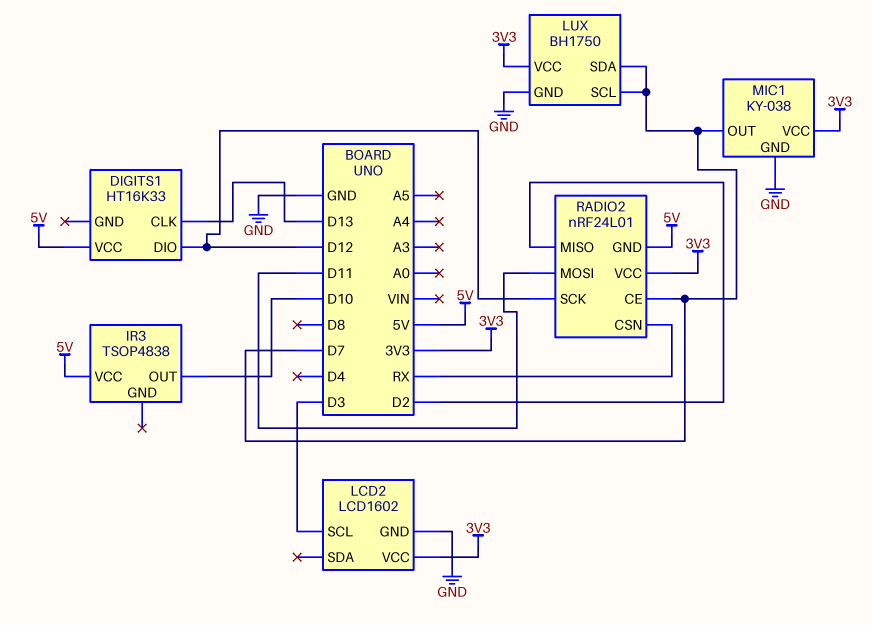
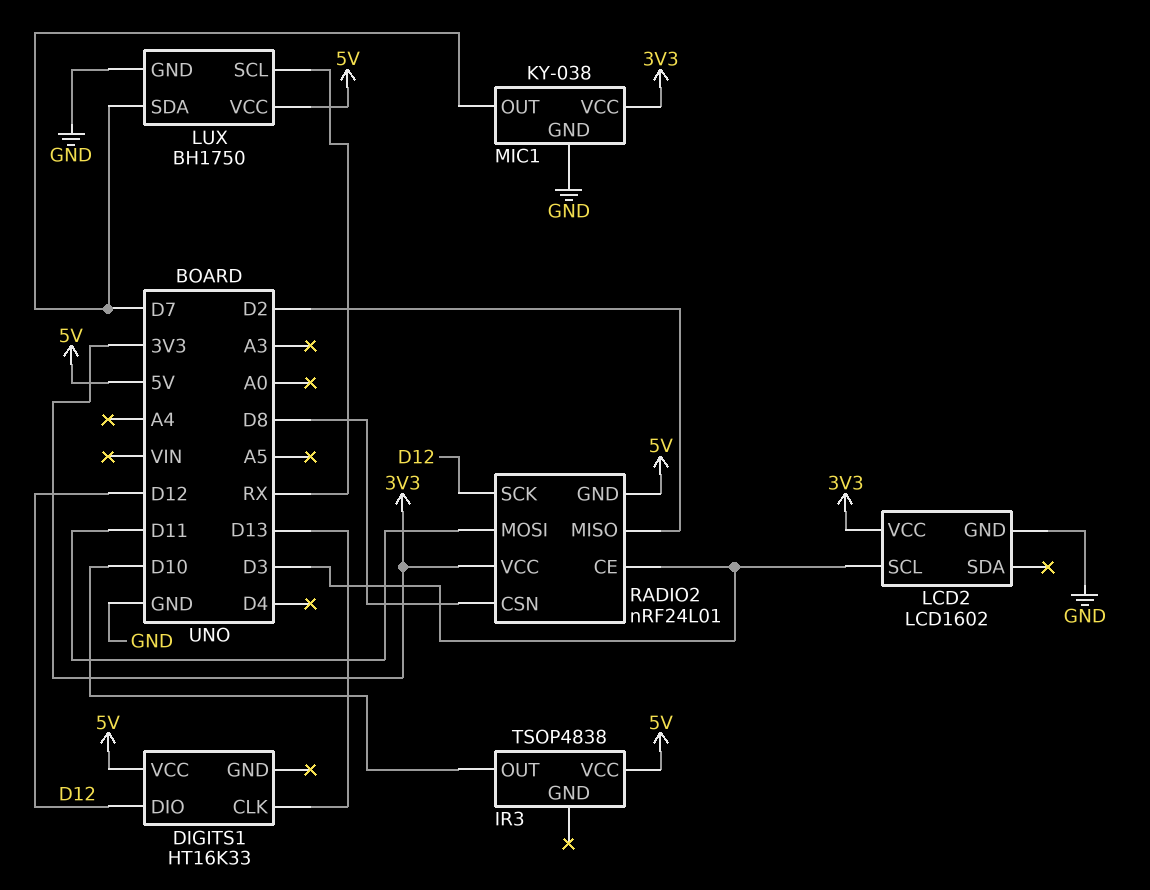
LUX pin SCL: D7 -> RX
LUX pin VCC: 3V3 -> 5V
RADIO2 pin CE: D7 -> D3
RADIO2 pin CSN: RX -> D8

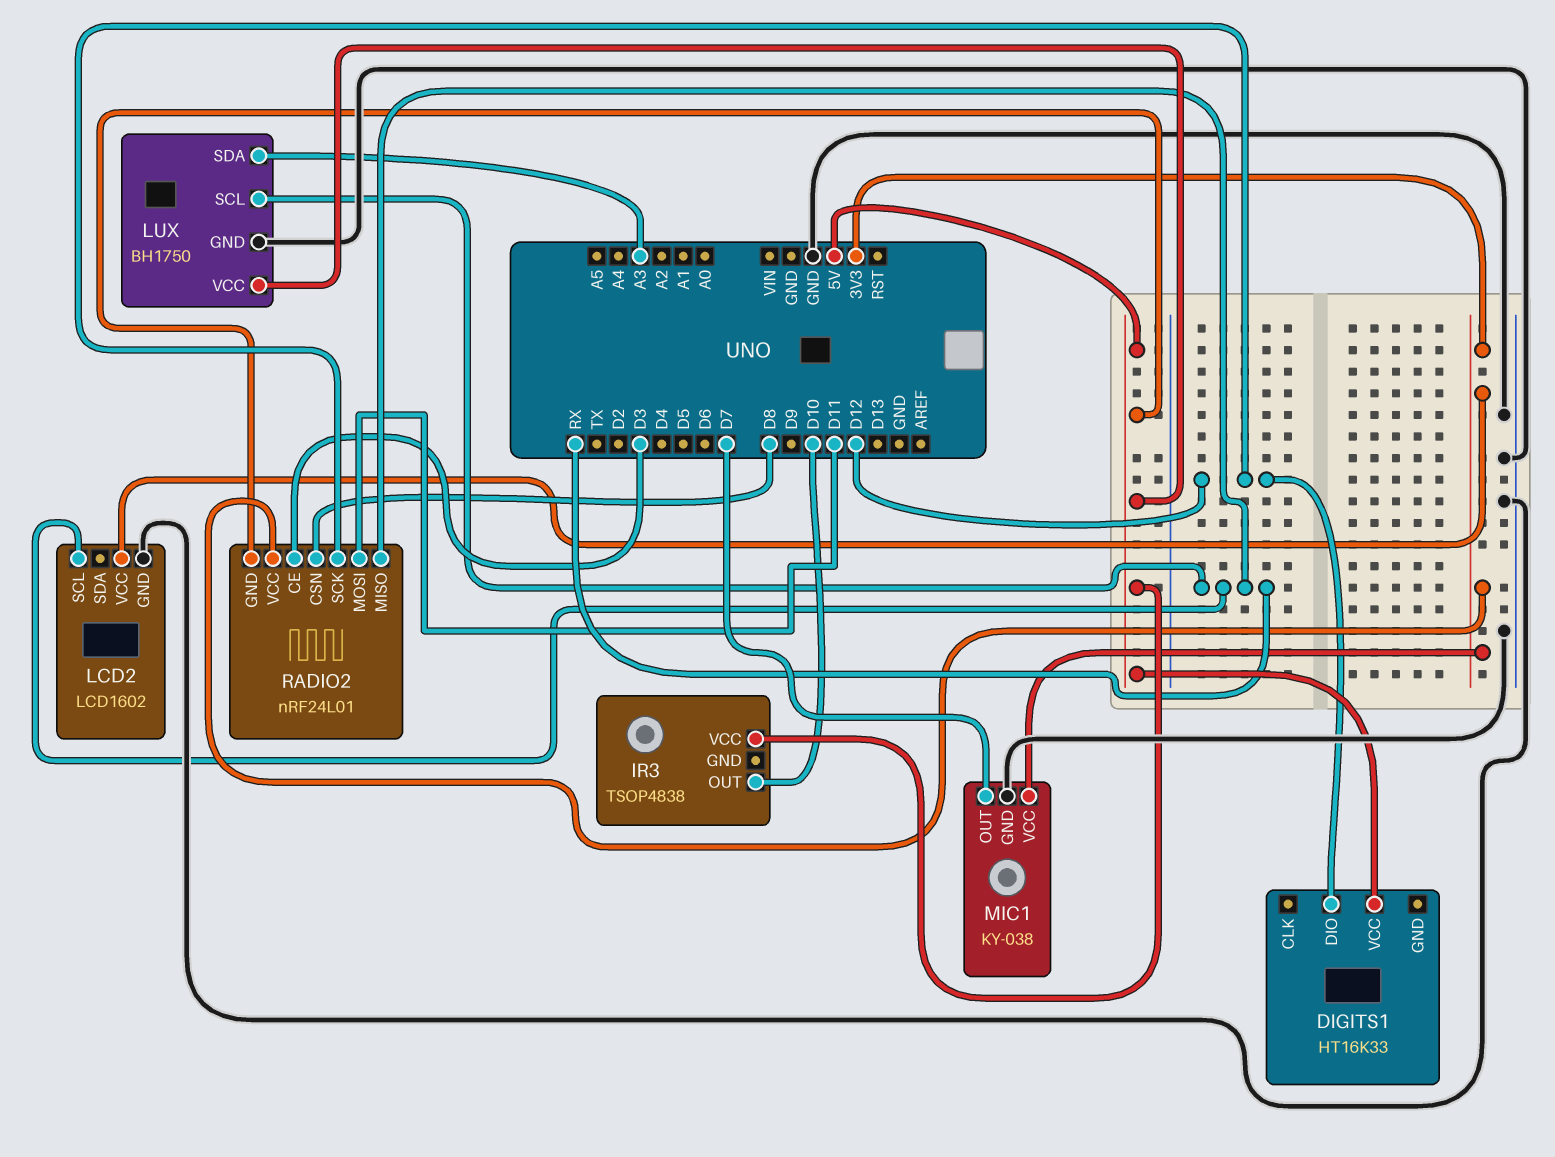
DIGITS1 pin CLK: D13 -> none
LCD2 pin SCL: D3 -> RX
LUX pin SDA: D7 -> A3
RADIO2 pin MISO: D2 -> RX

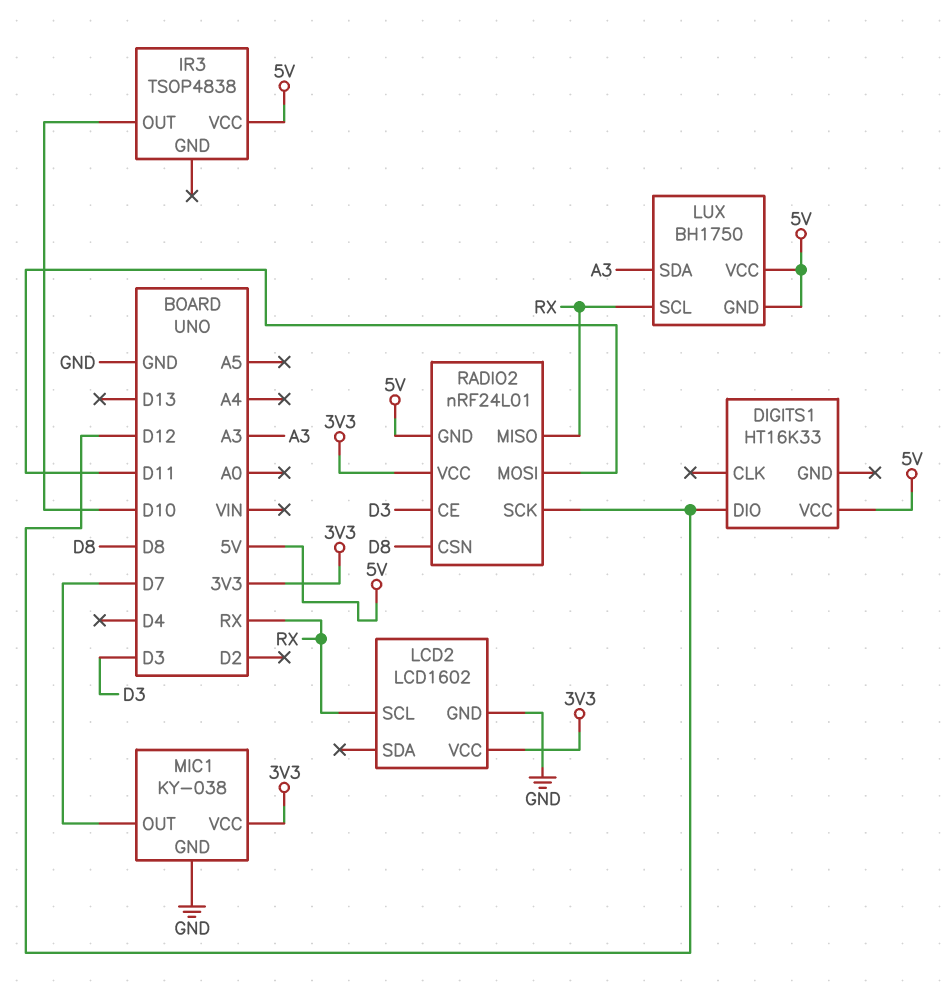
LUX pin GND: GND -> 5V

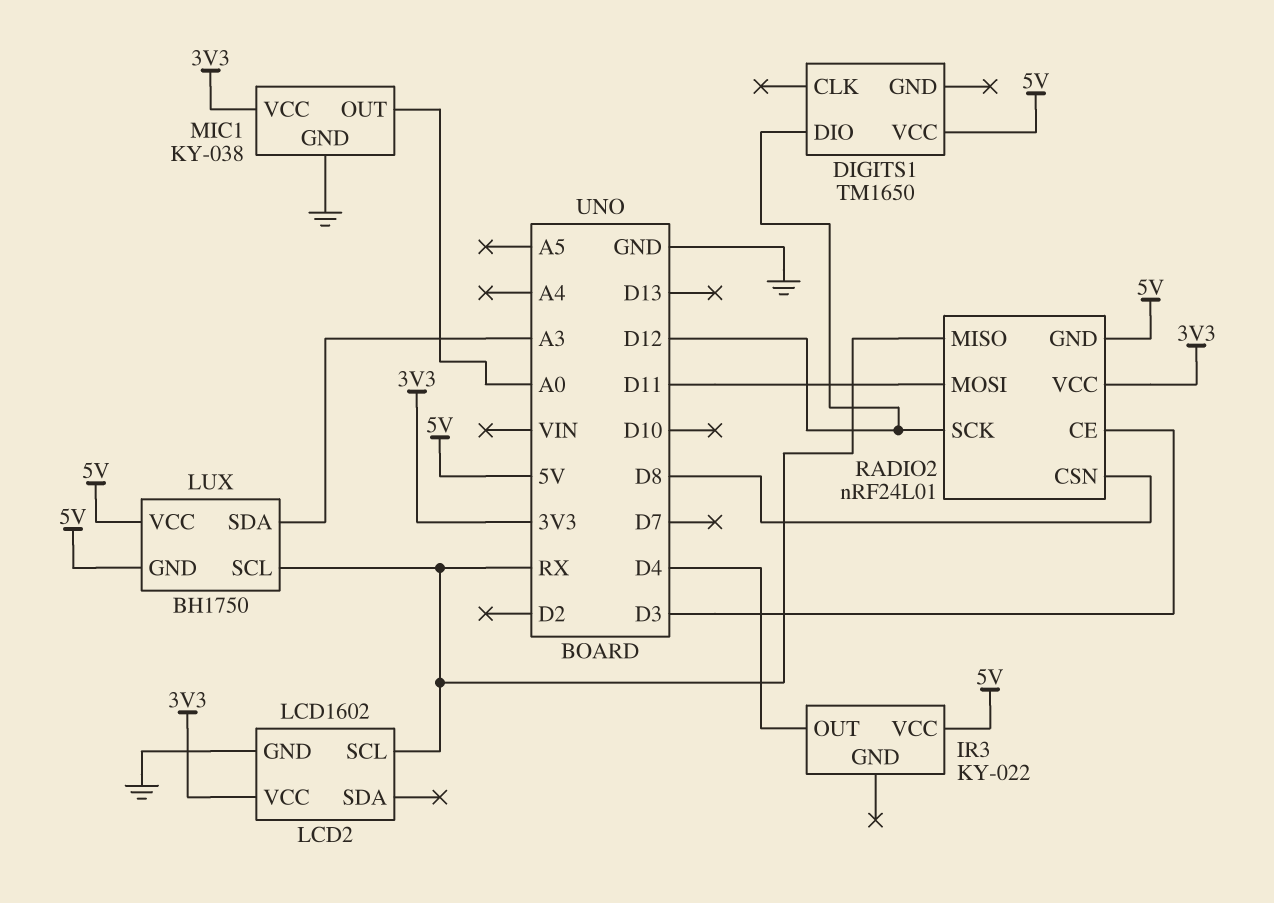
DIGITS1: HT16K33 -> TM1650
IR3: TSOP4838 -> KY-022
IR3 pin OUT: D10 -> D4
MIC1 pin OUT: D7 -> A0

